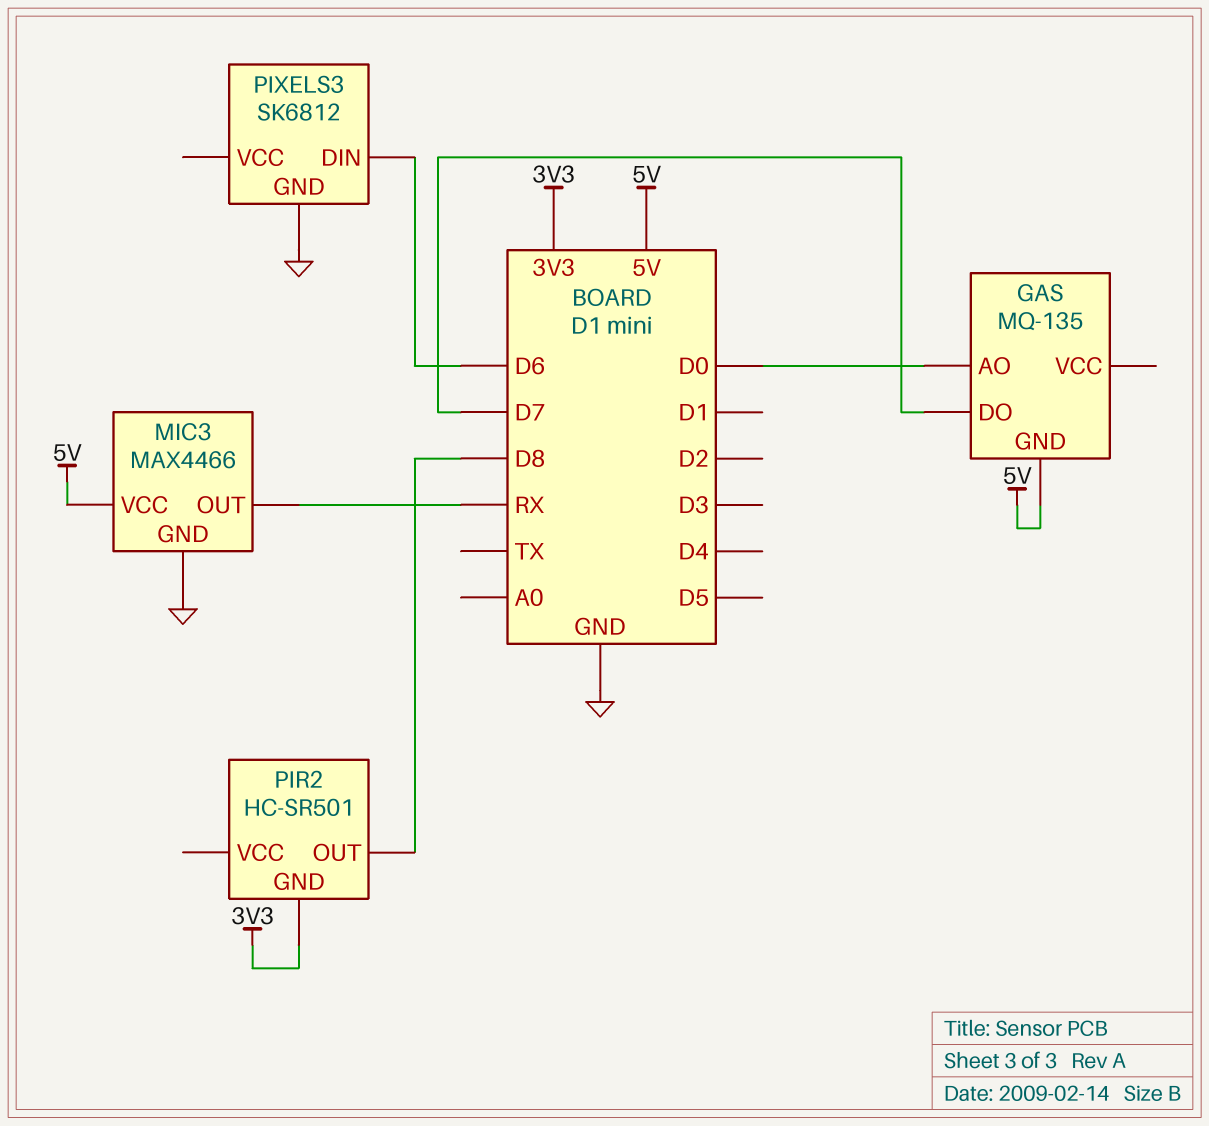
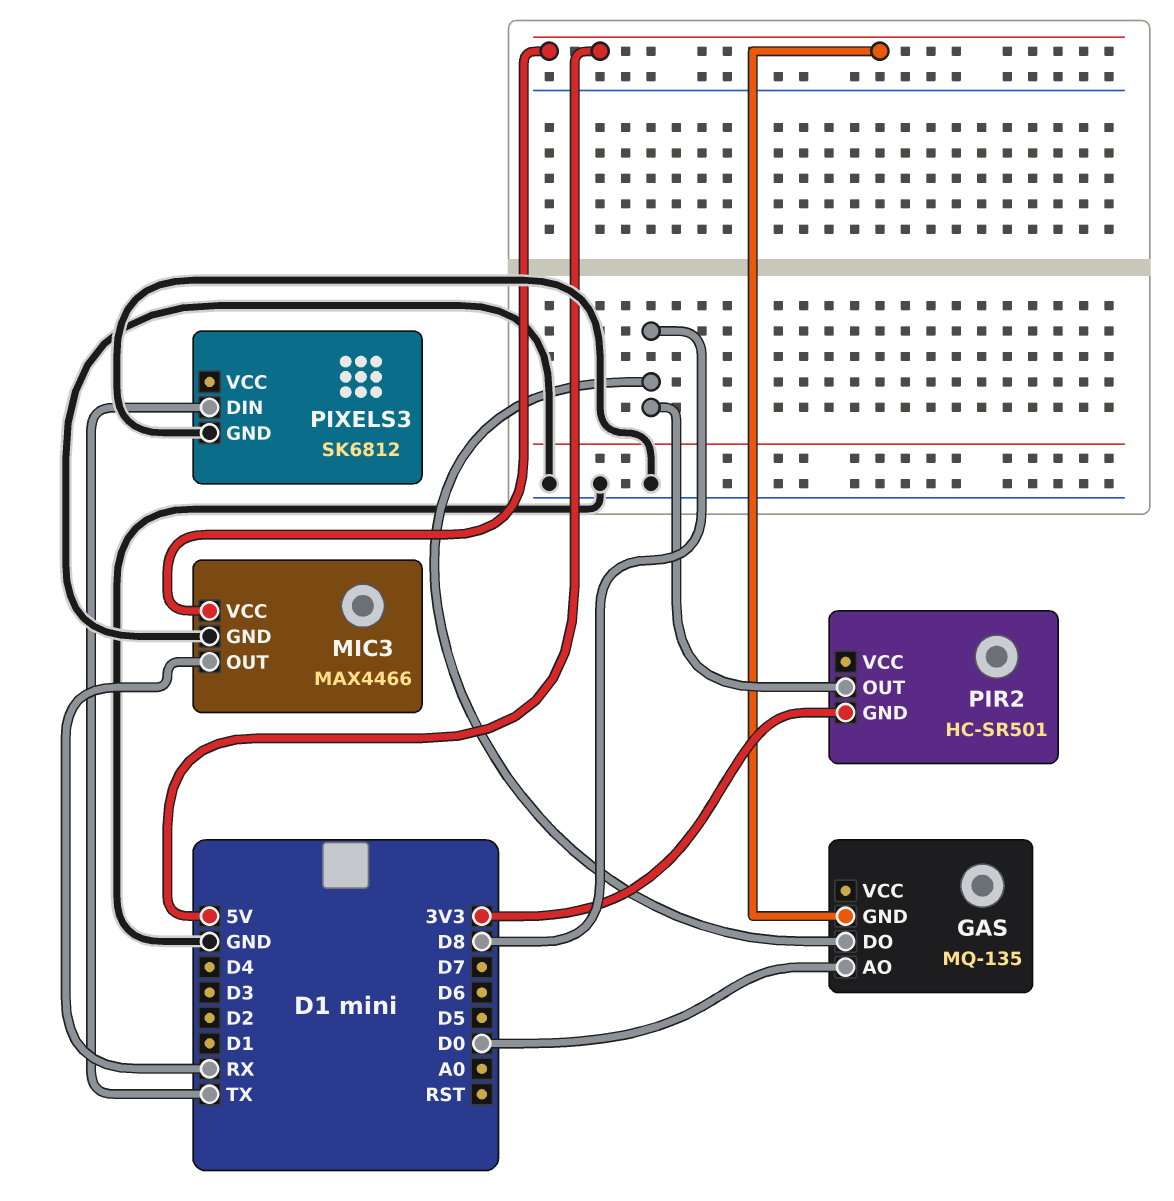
GAS pin DO: D7 -> D8
PIXELS3 pin DIN: D6 -> TX

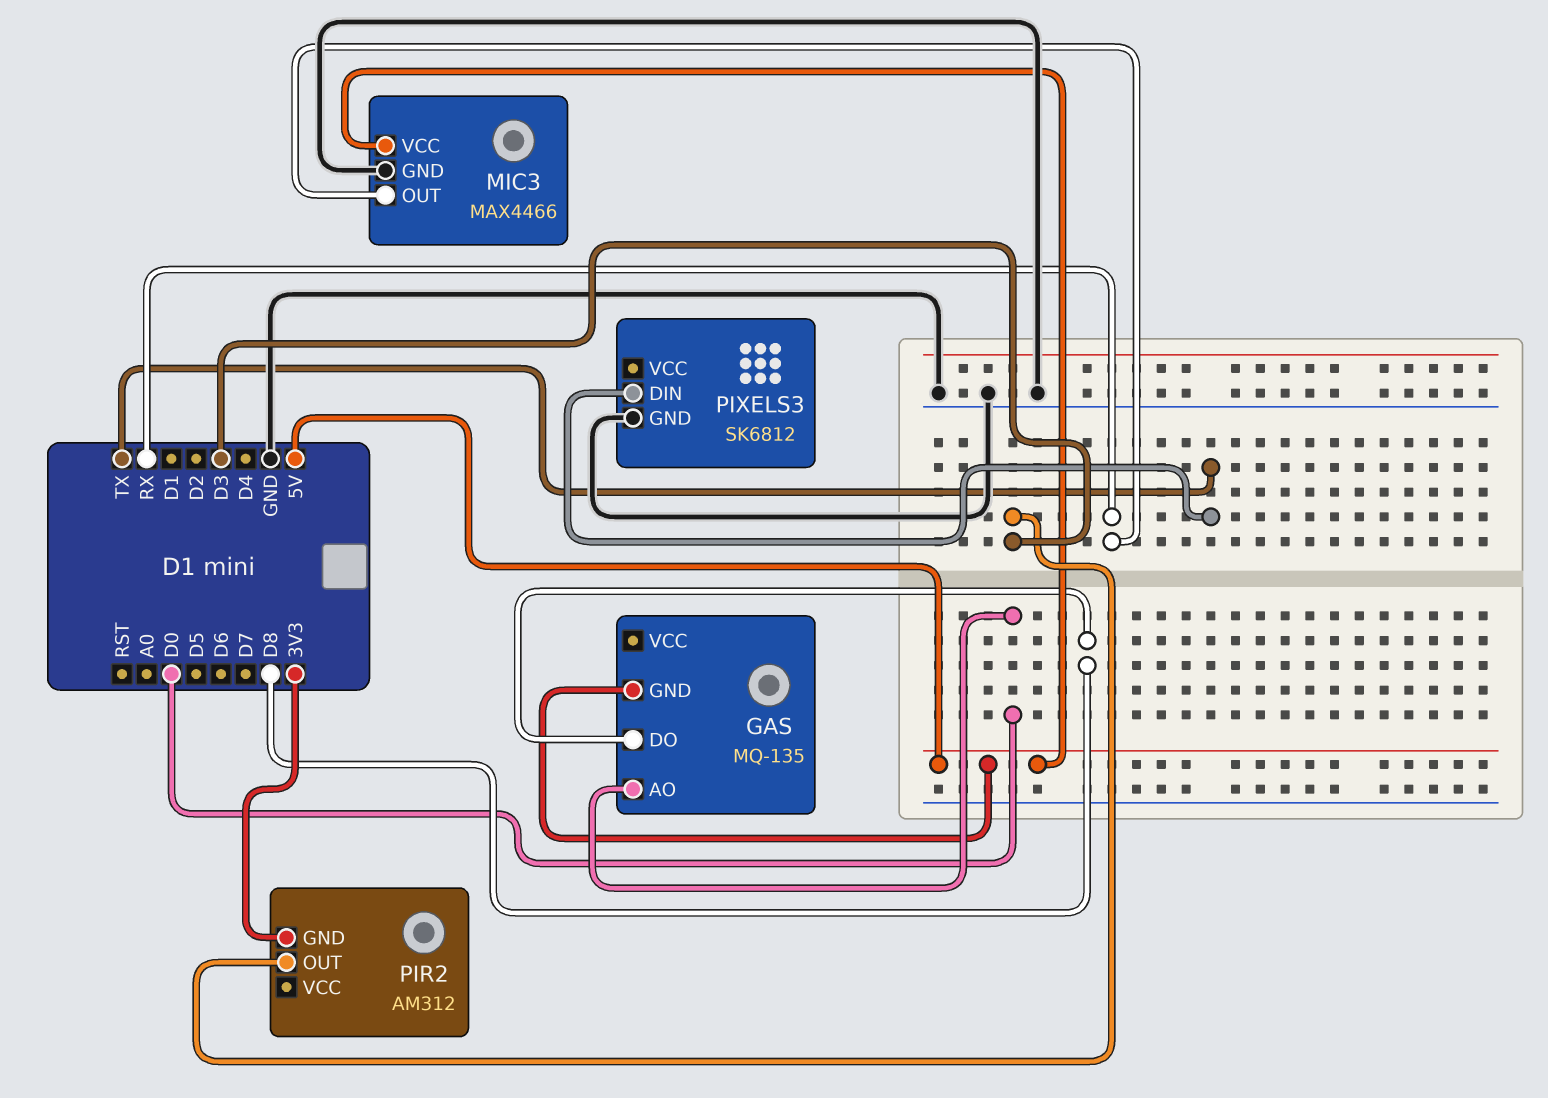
PIR2: HC-SR501 -> AM312
PIR2 pin OUT: D8 -> D3

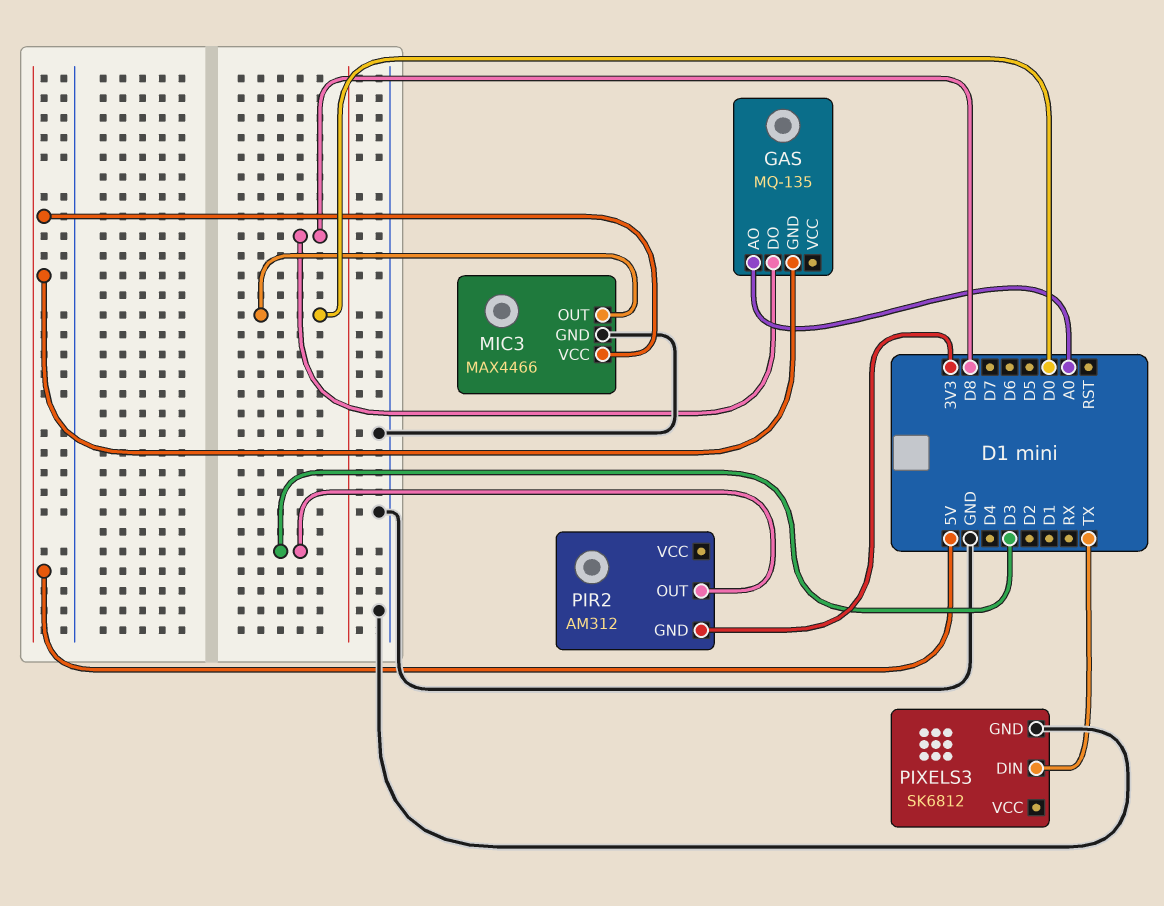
GAS pin AO: D0 -> A0
MIC3 pin OUT: RX -> D0

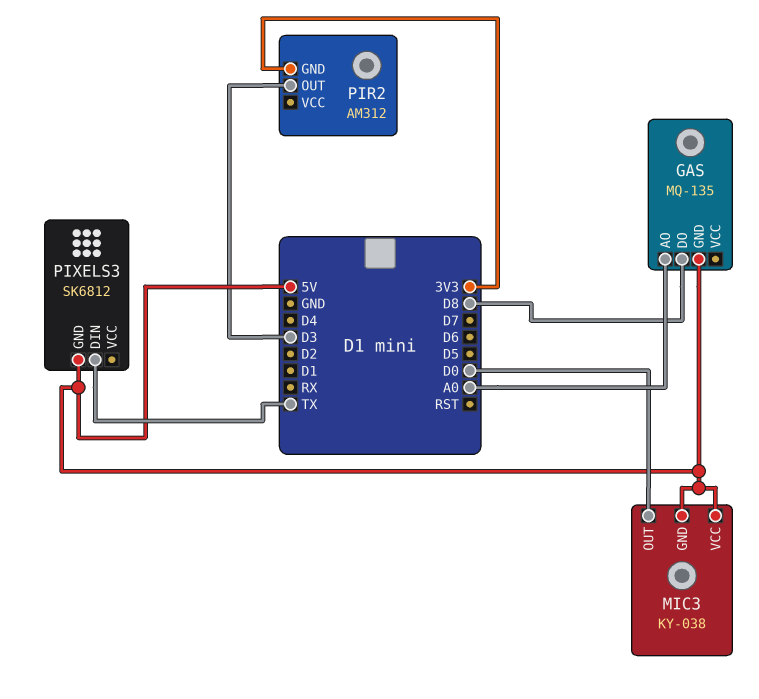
MIC3: MAX4466 -> KY-038
MIC3 pin GND: GND -> 5V
PIXELS3 pin GND: GND -> 5V

